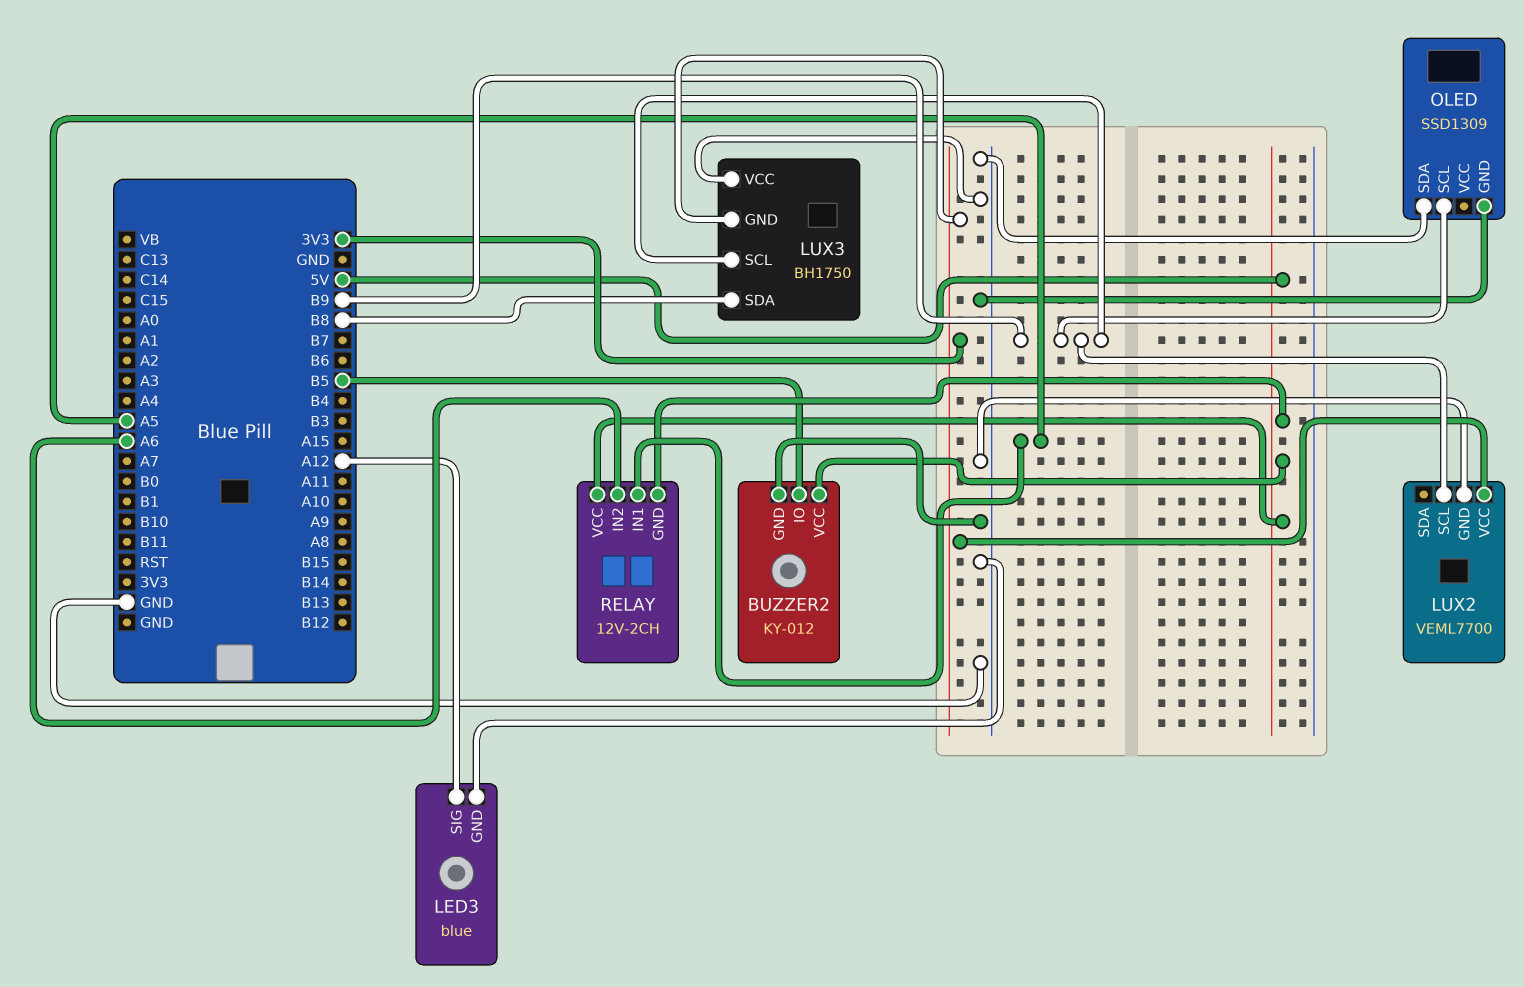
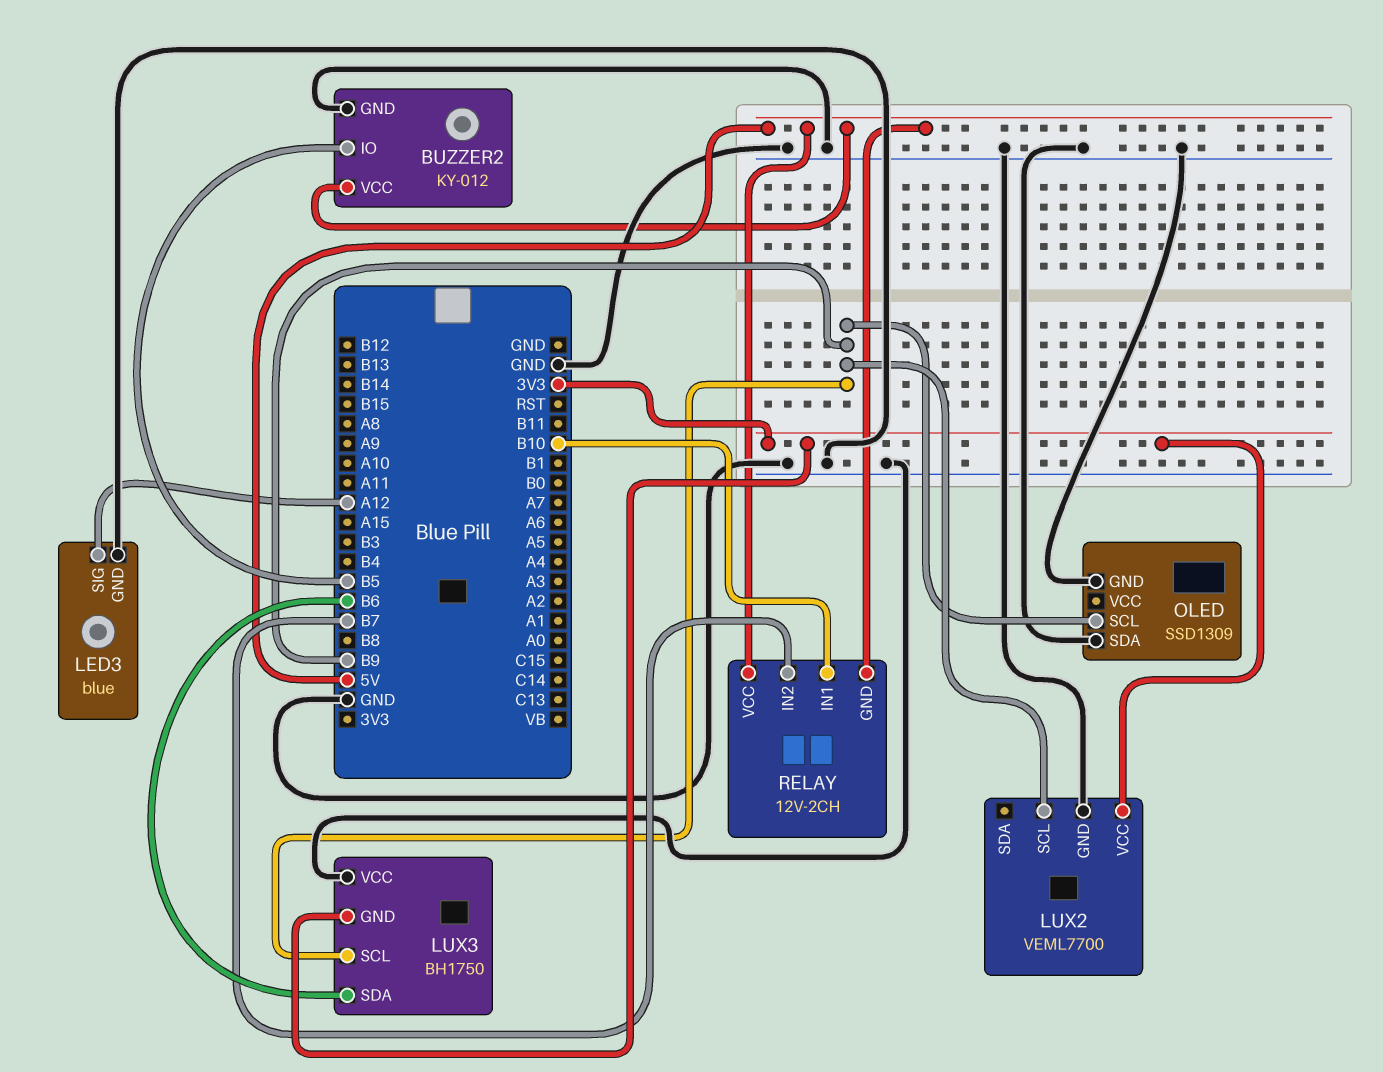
LUX3 pin SDA: B8 -> B6
RELAY pin IN1: A5 -> B10
RELAY pin IN2: A6 -> B7

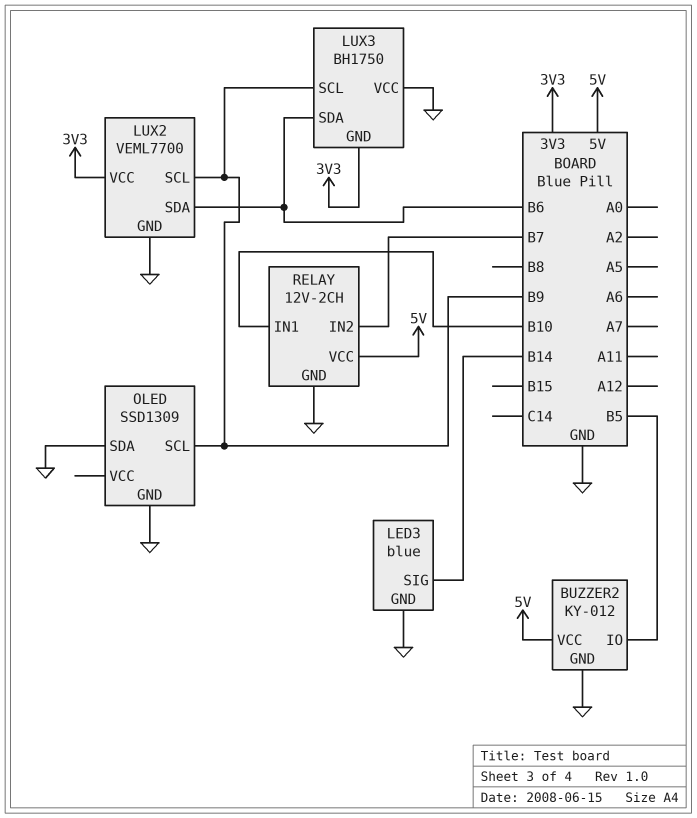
LED3 pin SIG: A12 -> B14
LUX2 pin SDA: none -> B6
RELAY pin GND: 5V -> GND

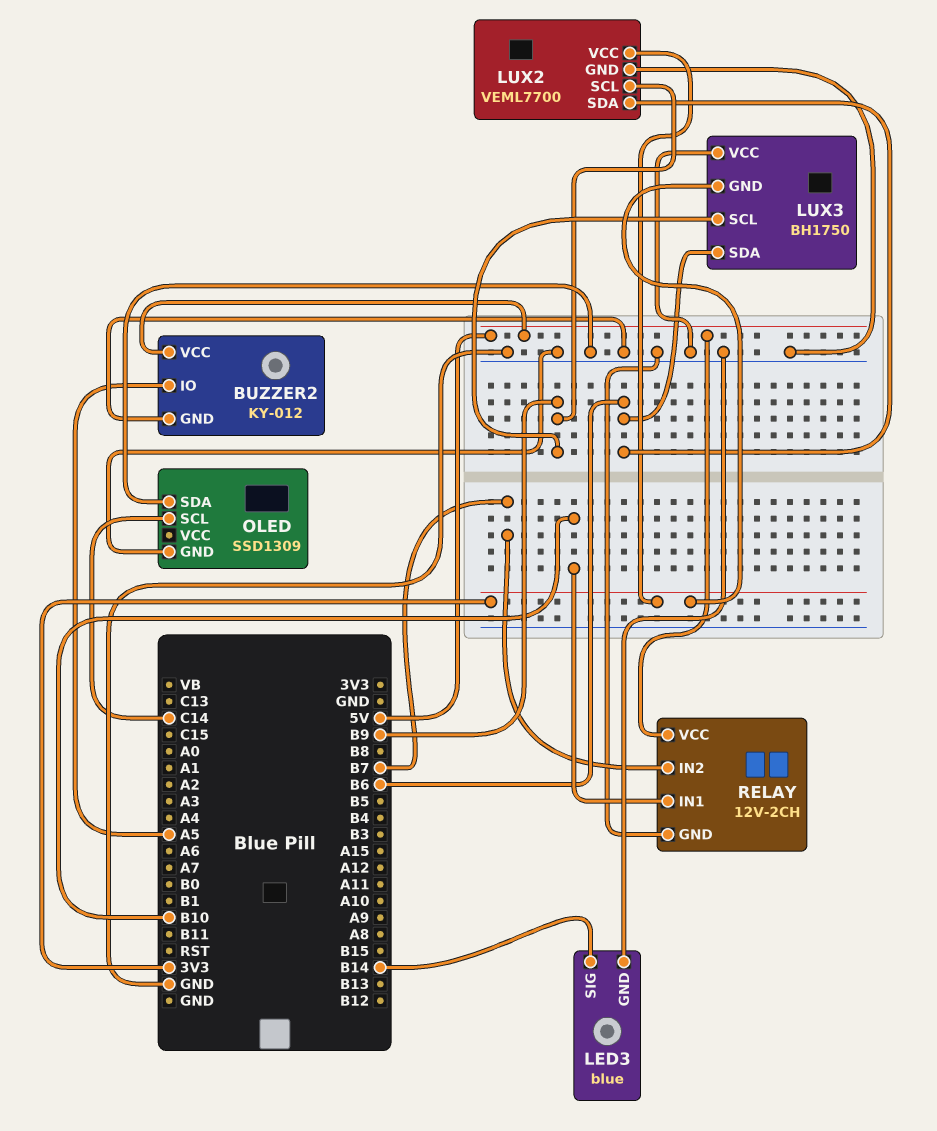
BUZZER2 pin IO: B5 -> A5
OLED pin SCL: B9 -> C14

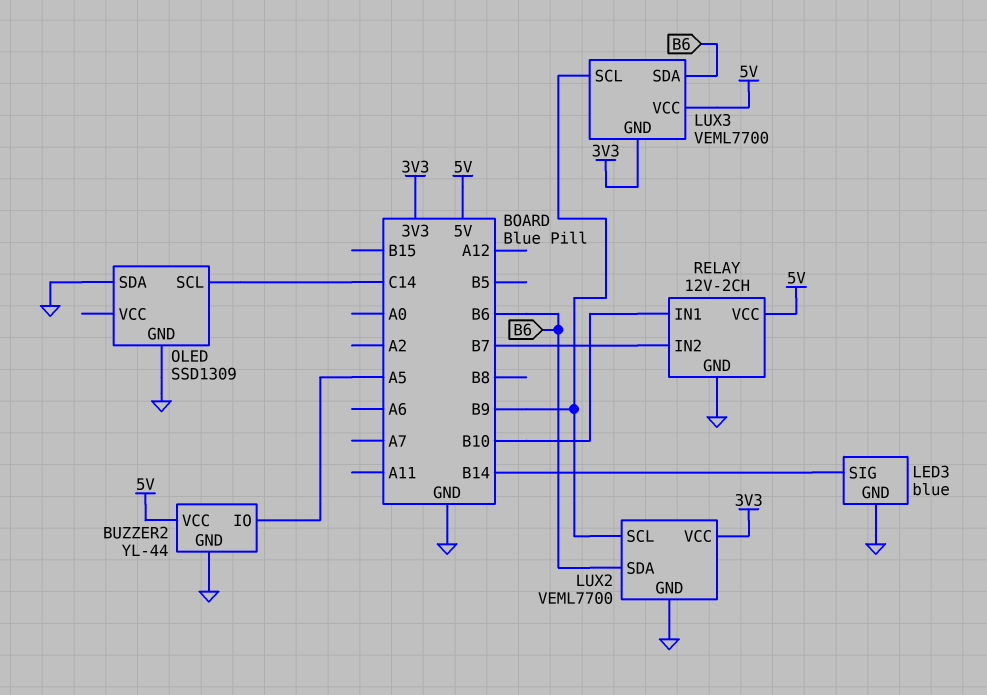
BUZZER2: KY-012 -> YL-44
LUX3: BH1750 -> VEML7700
LUX3 pin VCC: GND -> 5V

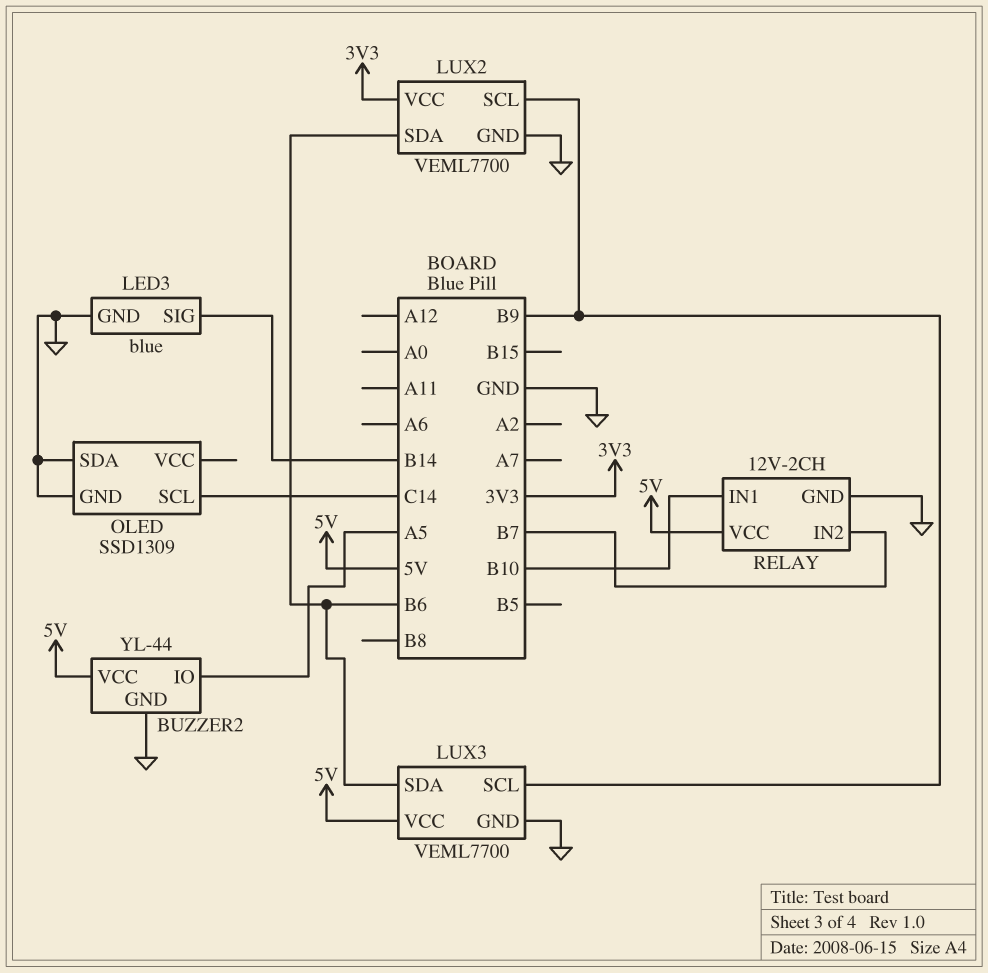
LUX3 pin GND: 3V3 -> GND

